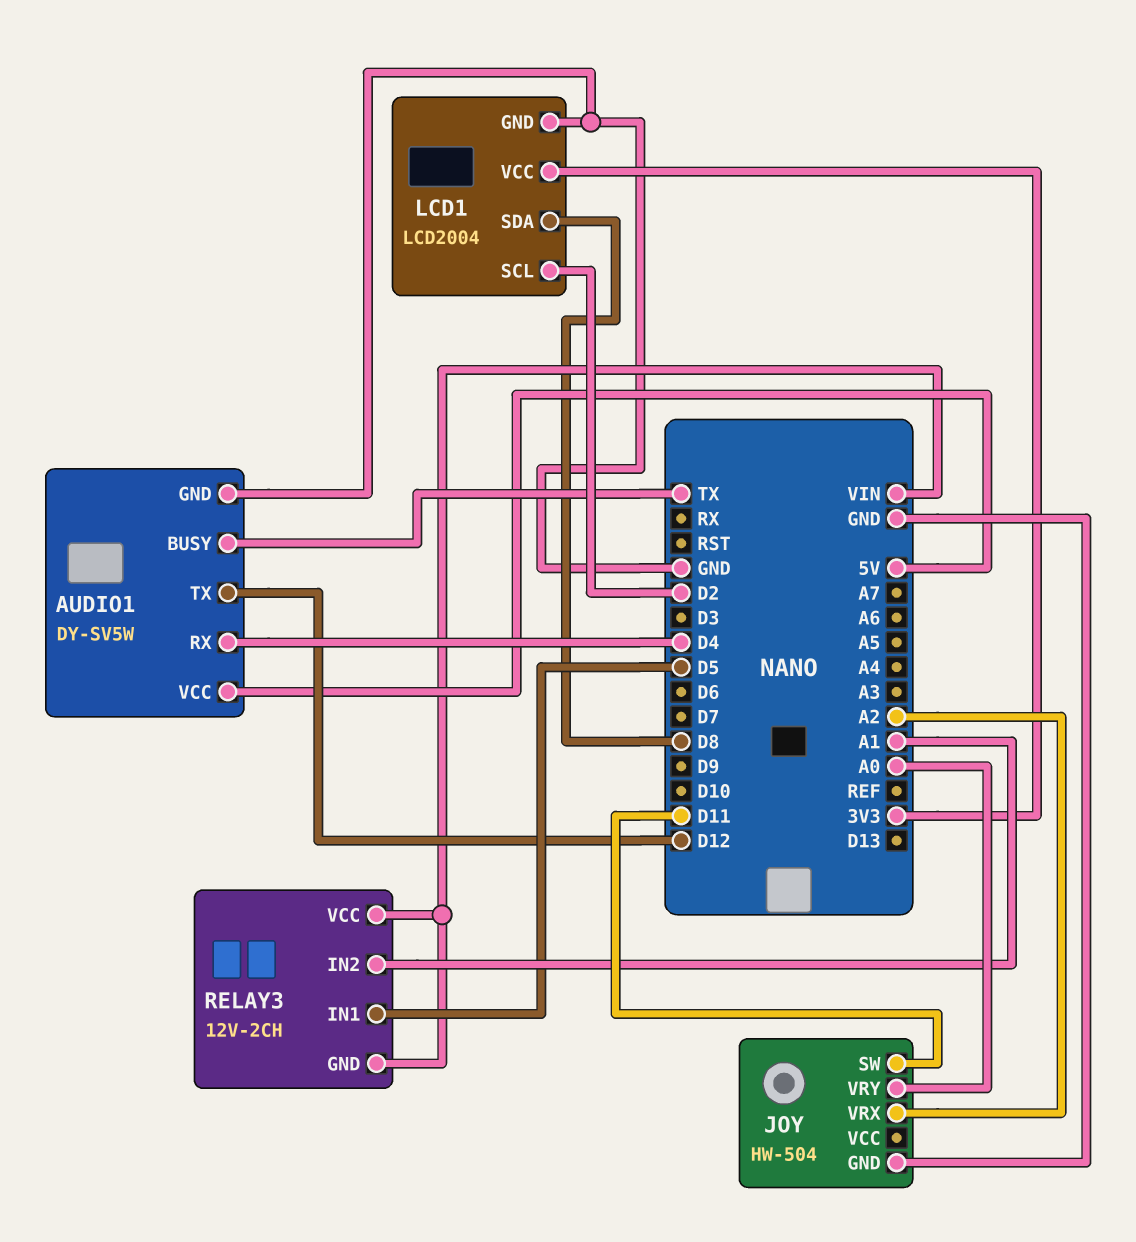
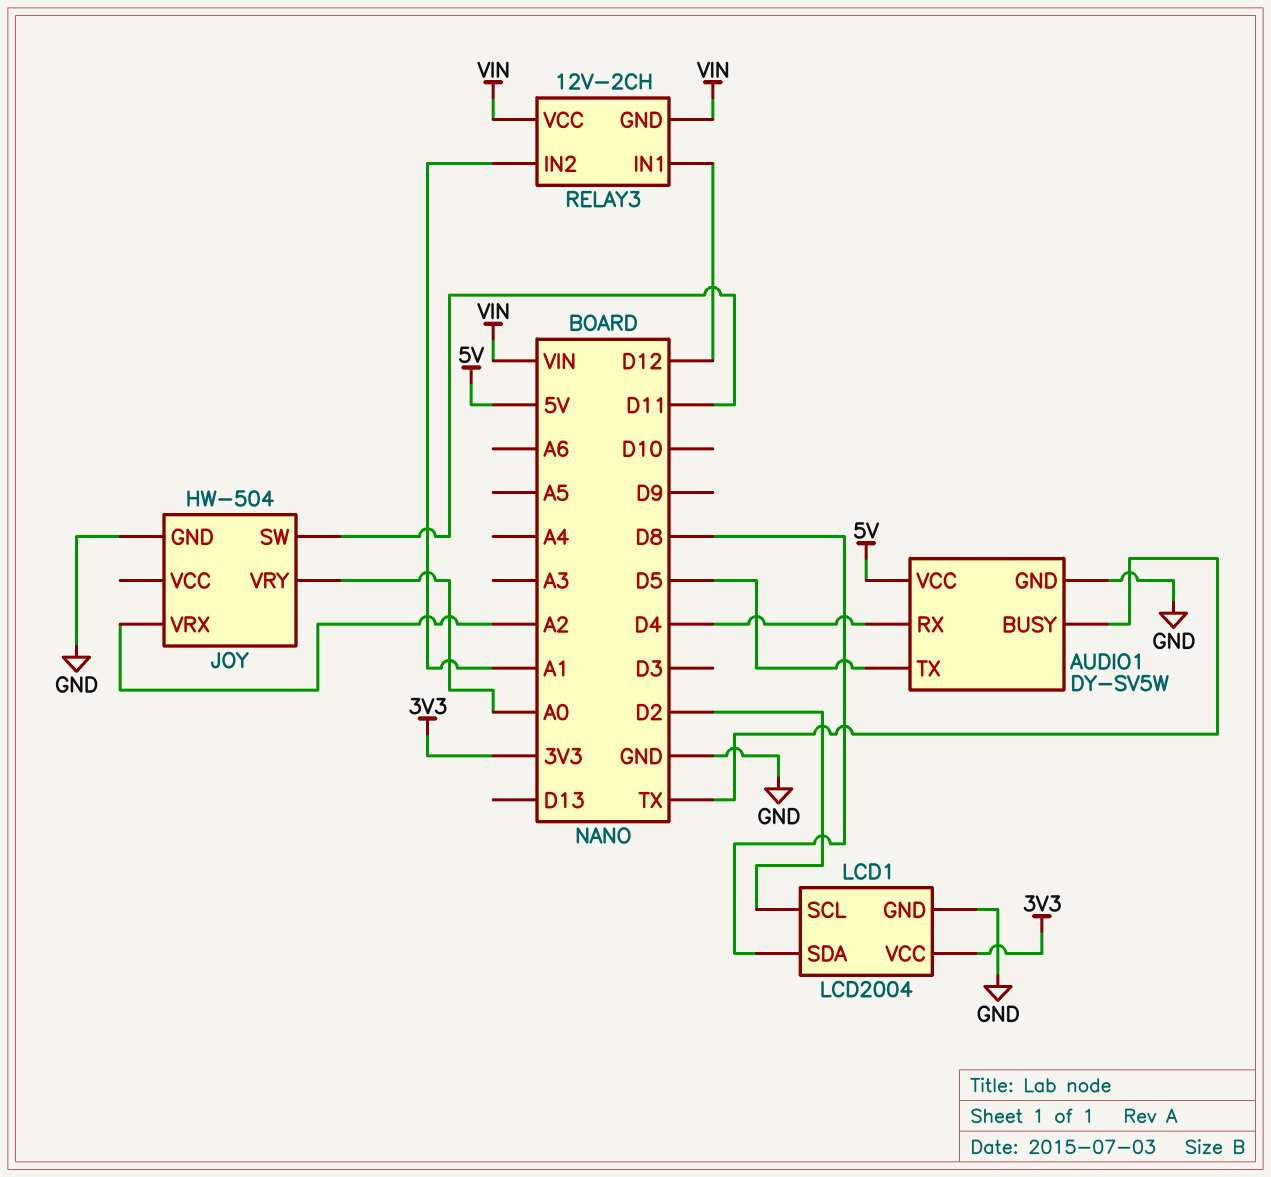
AUDIO1 pin TX: D12 -> D5
RELAY3 pin IN1: D5 -> D12

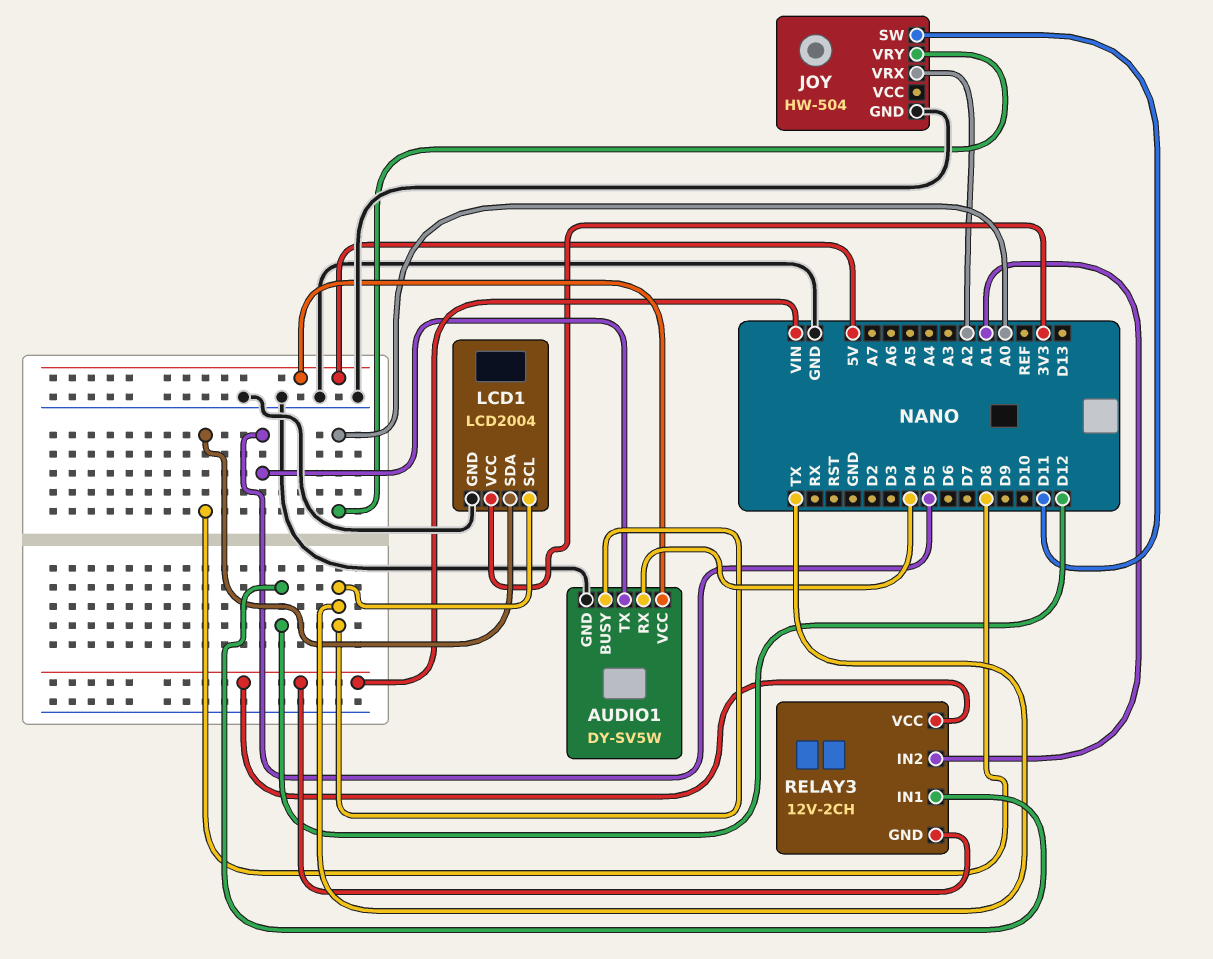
LCD1 pin SCL: D2 -> TX

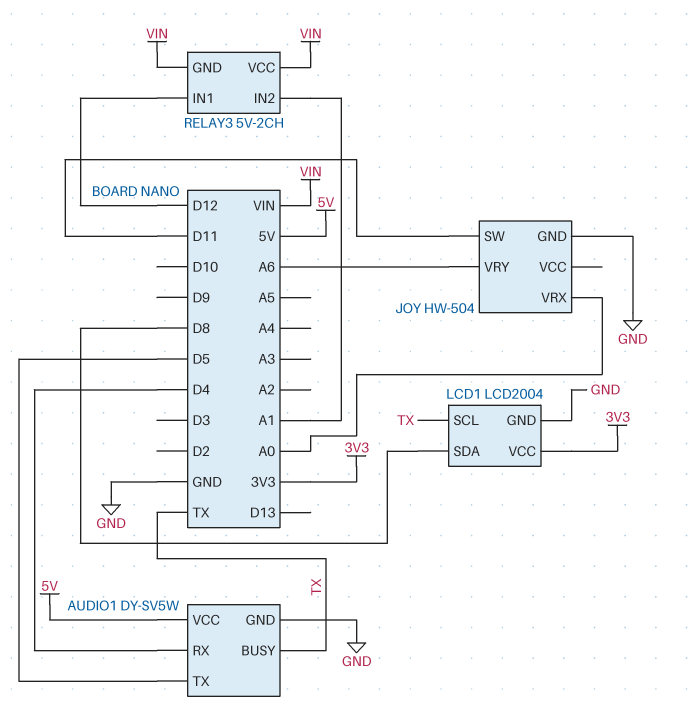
JOY pin VRX: A2 -> A0
JOY pin VRY: A0 -> A6
RELAY3: 12V-2CH -> 5V-2CH

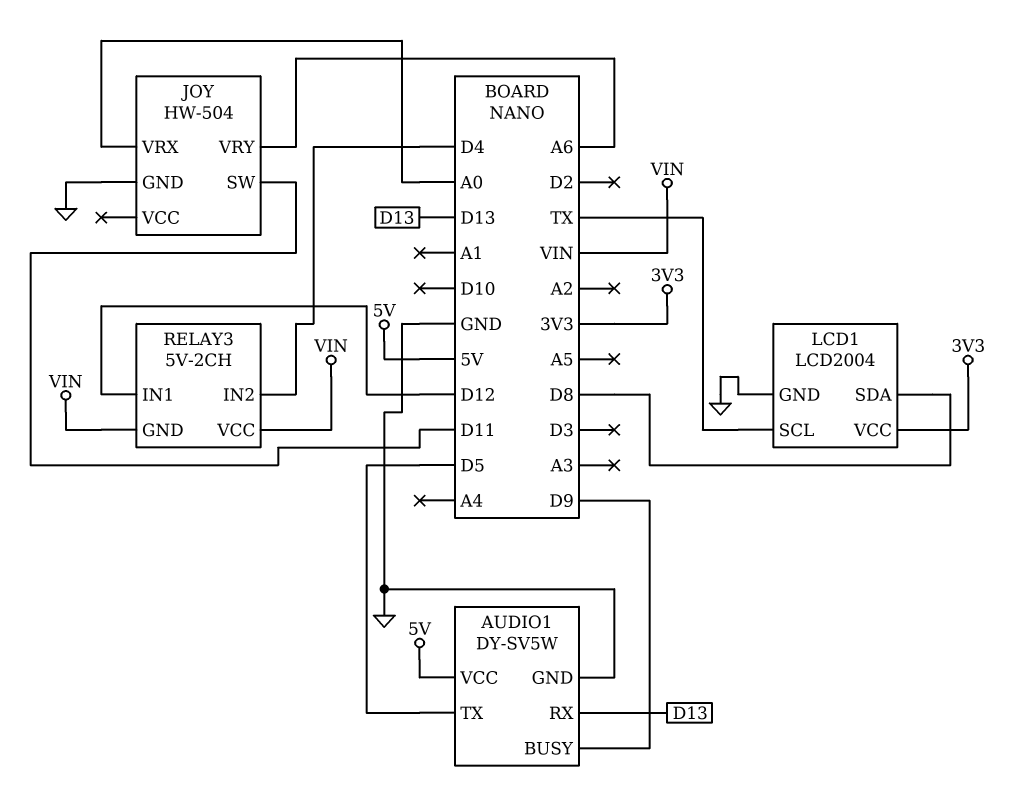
AUDIO1 pin BUSY: TX -> D9
AUDIO1 pin RX: D4 -> D13
RELAY3 pin IN2: A1 -> D4

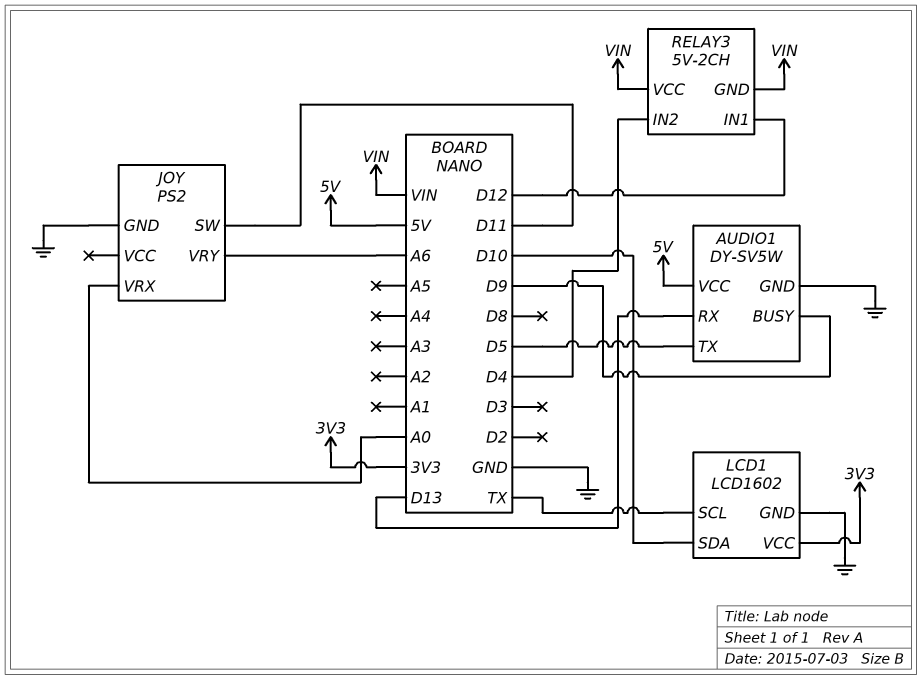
JOY: HW-504 -> PS2
LCD1: LCD2004 -> LCD1602
LCD1 pin SDA: D8 -> D10

